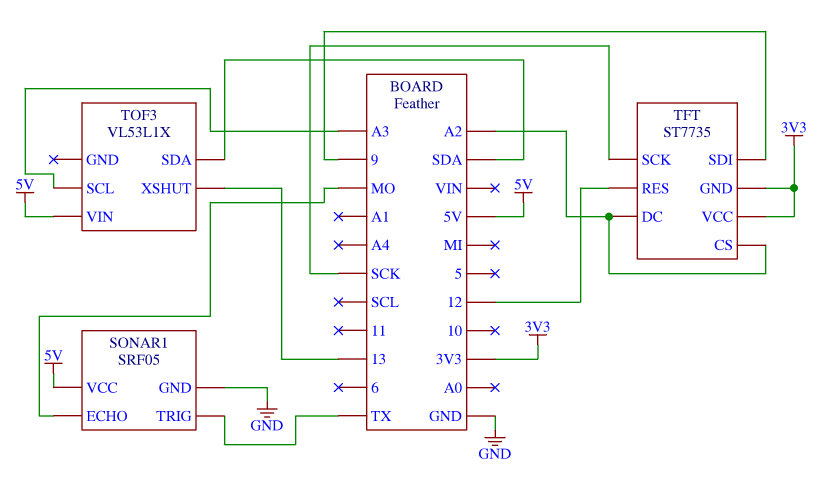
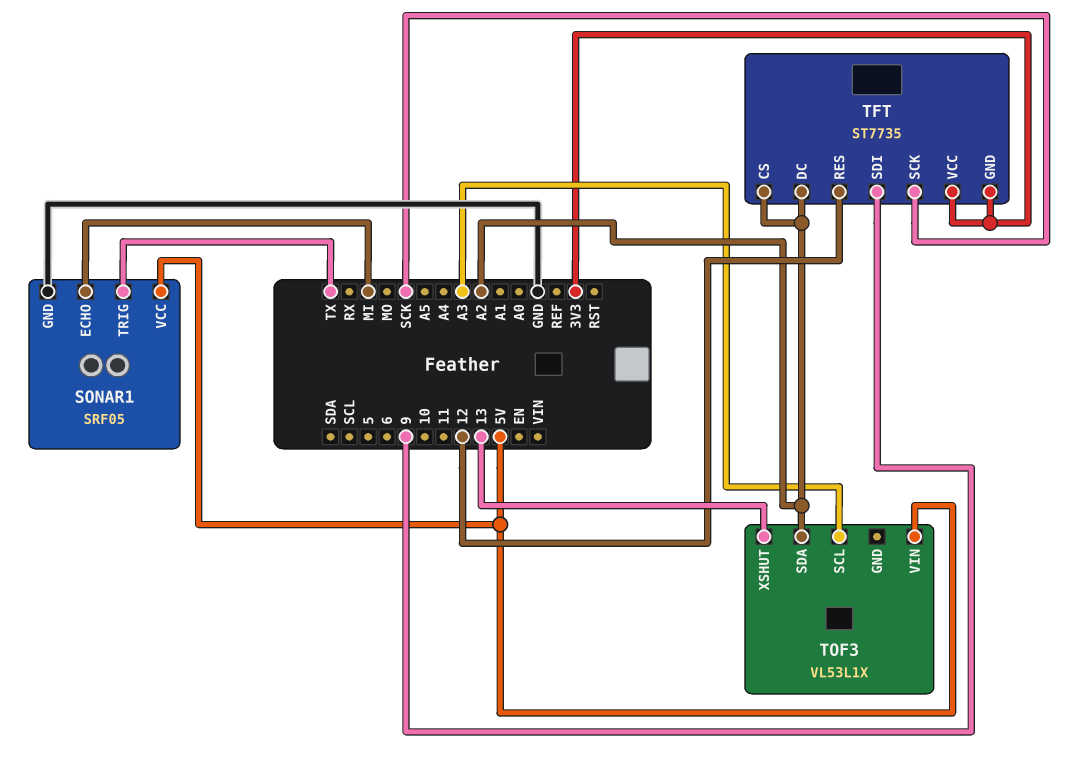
SONAR1 pin ECHO: MO -> MI
TOF3 pin SDA: SDA -> A2

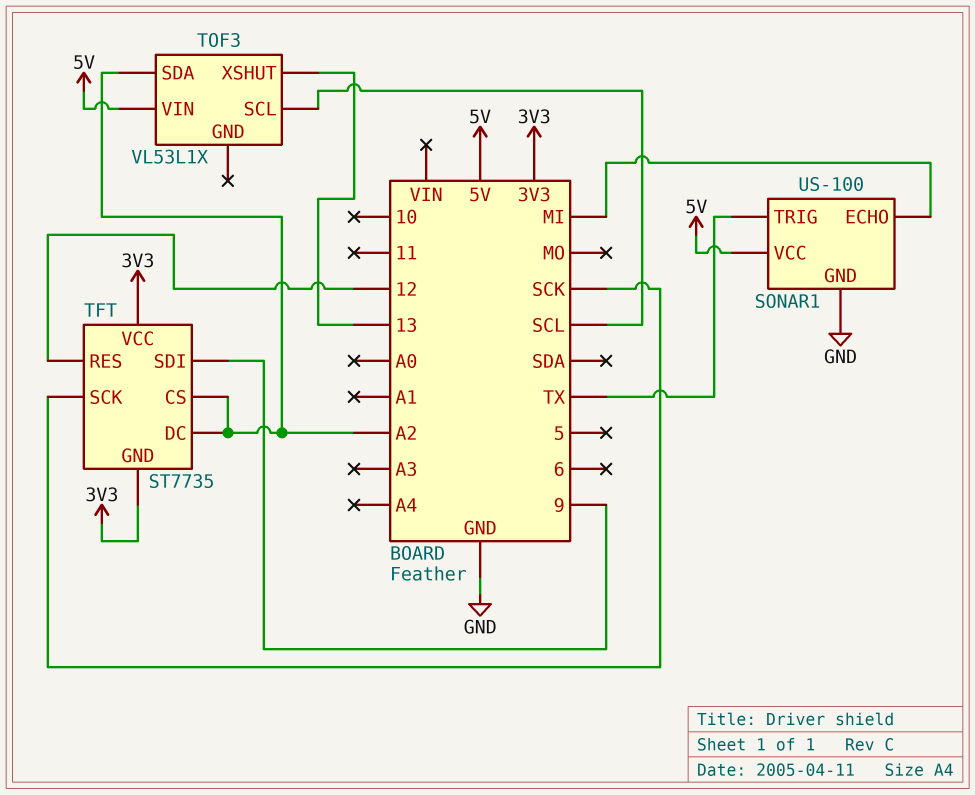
SONAR1: SRF05 -> US-100
TOF3 pin SCL: A3 -> SCL

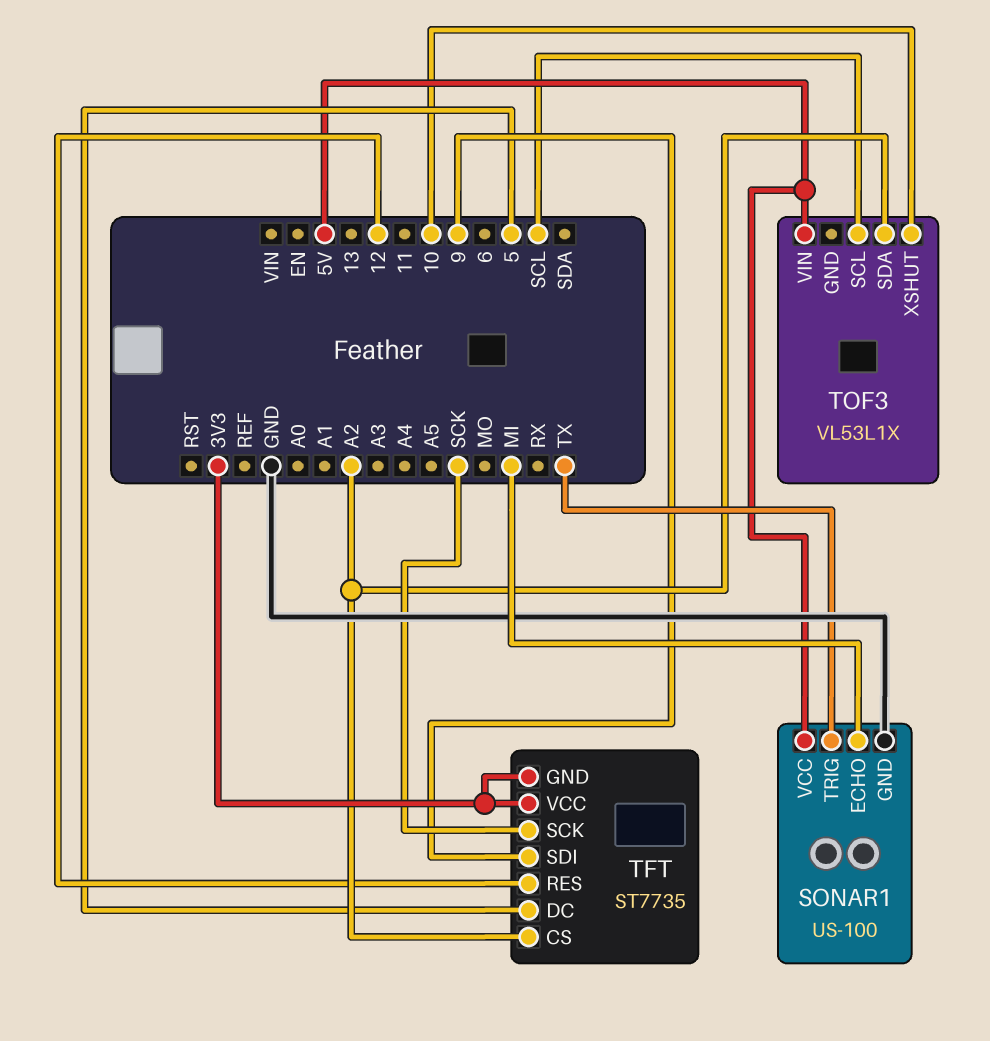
TFT pin DC: A2 -> 5
TOF3 pin XSHUT: 13 -> 10

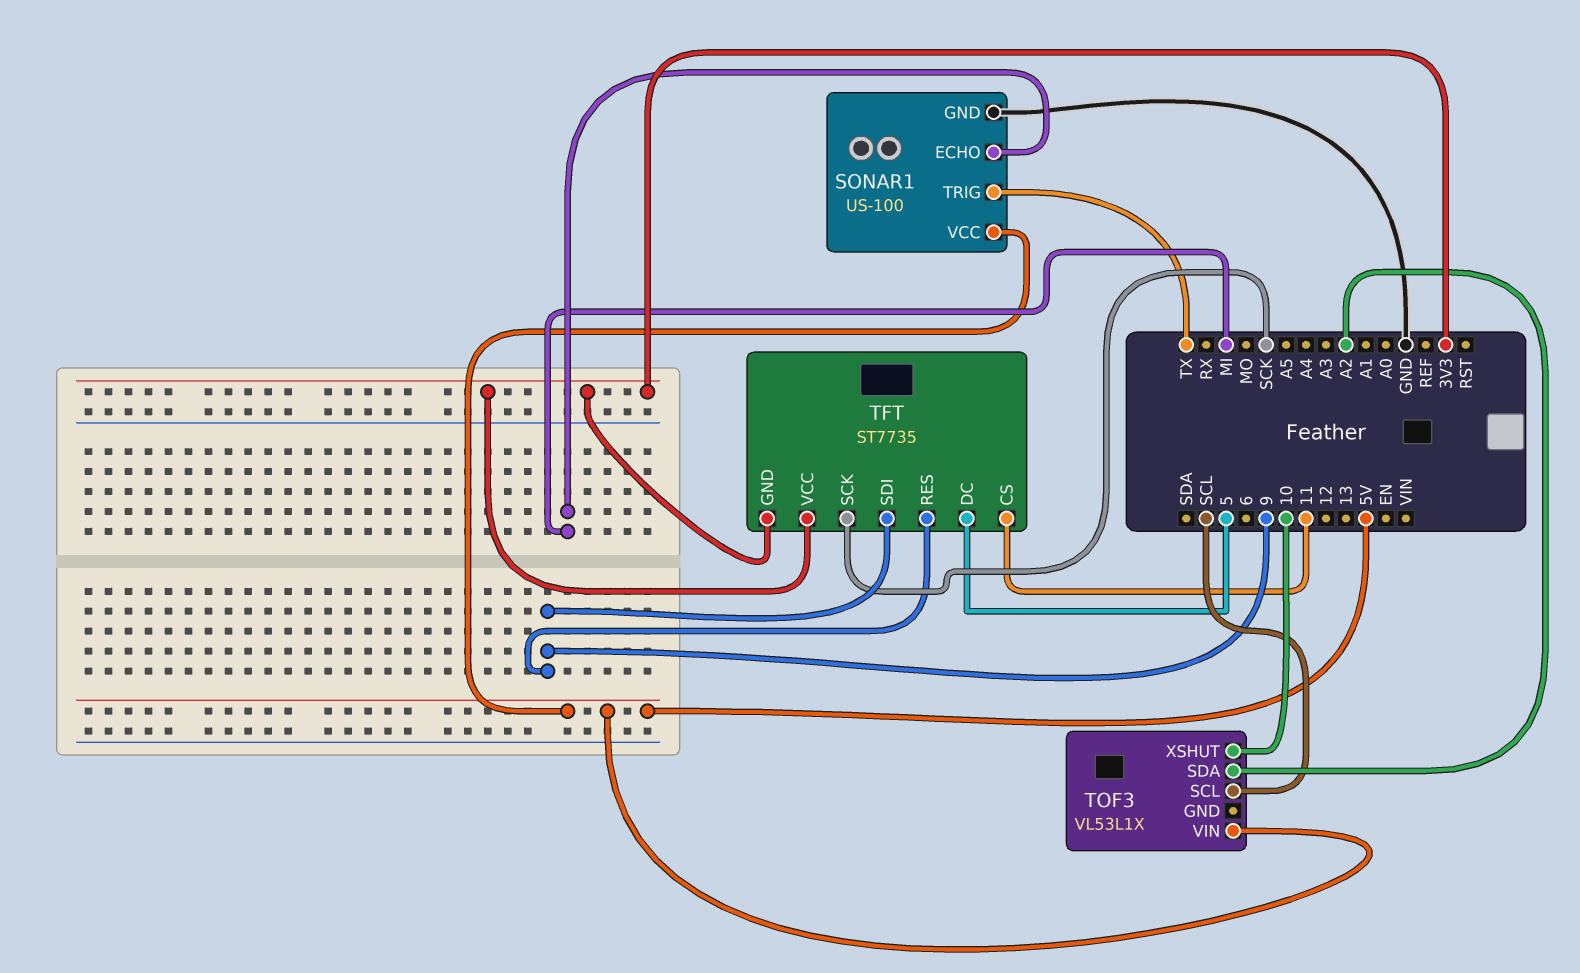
TFT pin CS: A2 -> 11
TFT pin RES: 12 -> 9

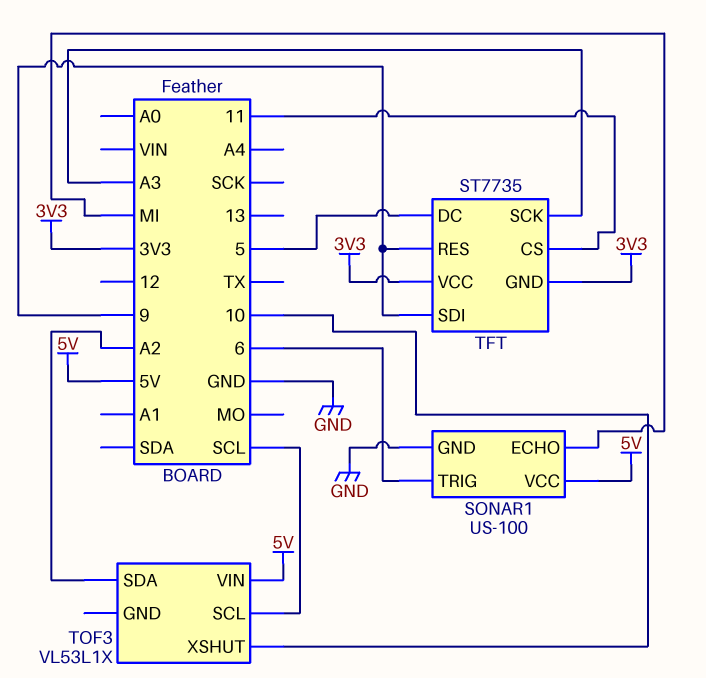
SONAR1 pin TRIG: TX -> 6
TFT pin SCK: SCK -> A3

